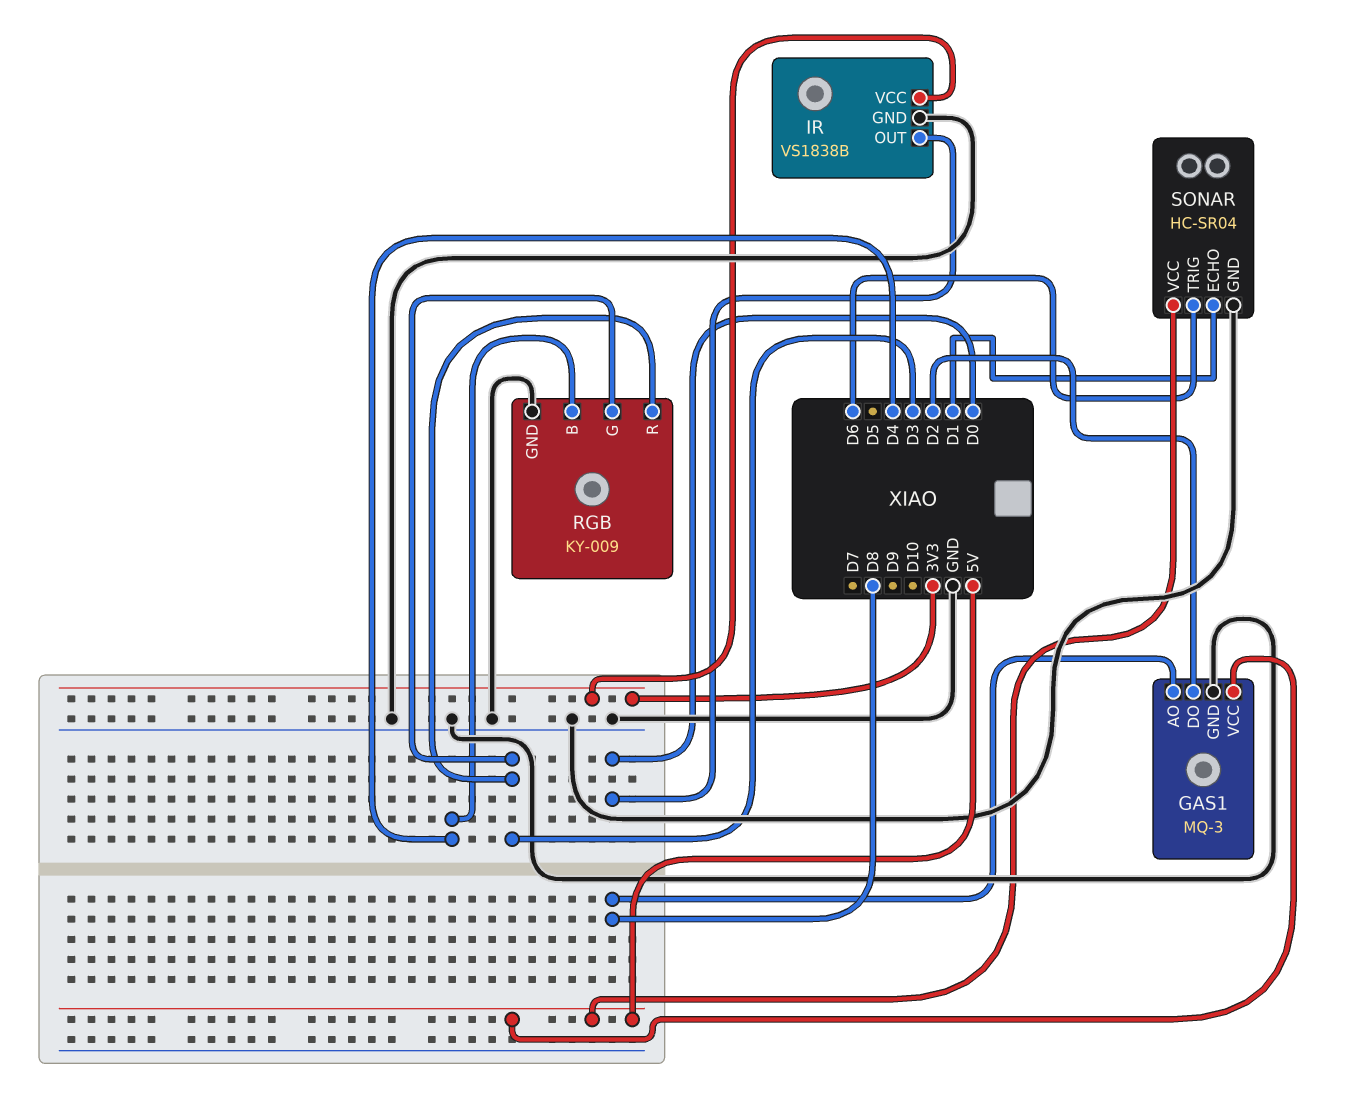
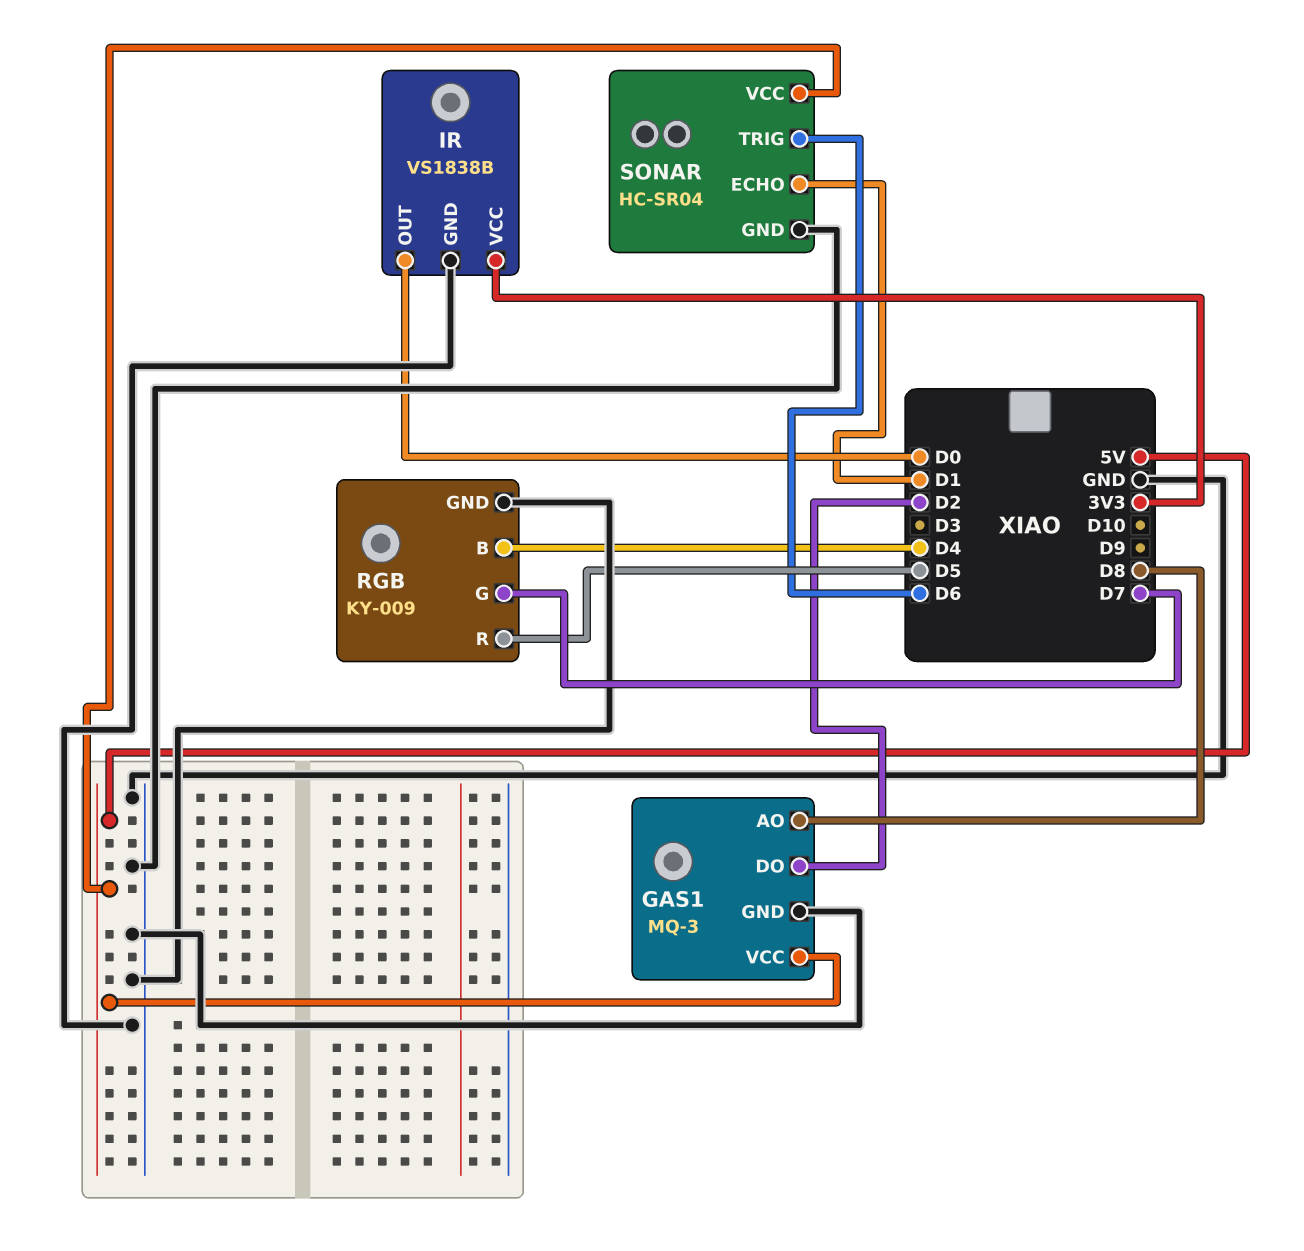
RGB pin G: D3 -> D7
RGB pin R: D3 -> D5

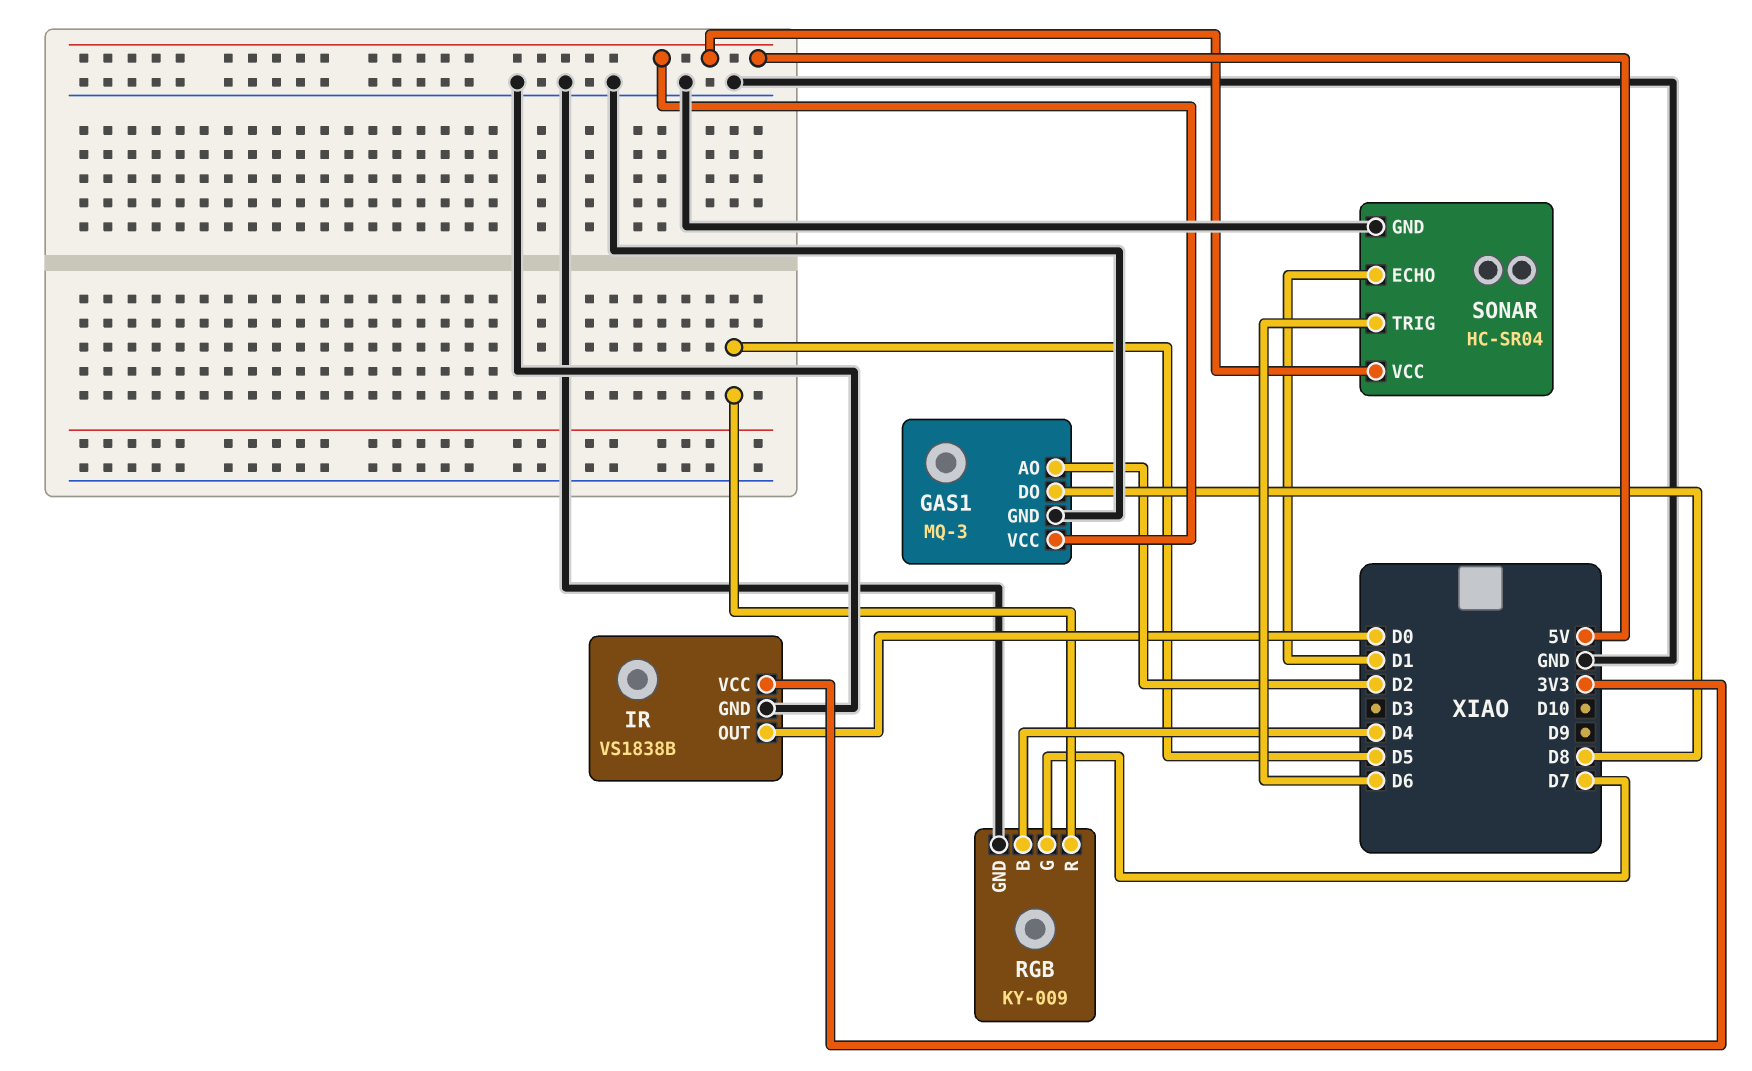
GAS1 pin AO: D8 -> D2
GAS1 pin DO: D2 -> D8

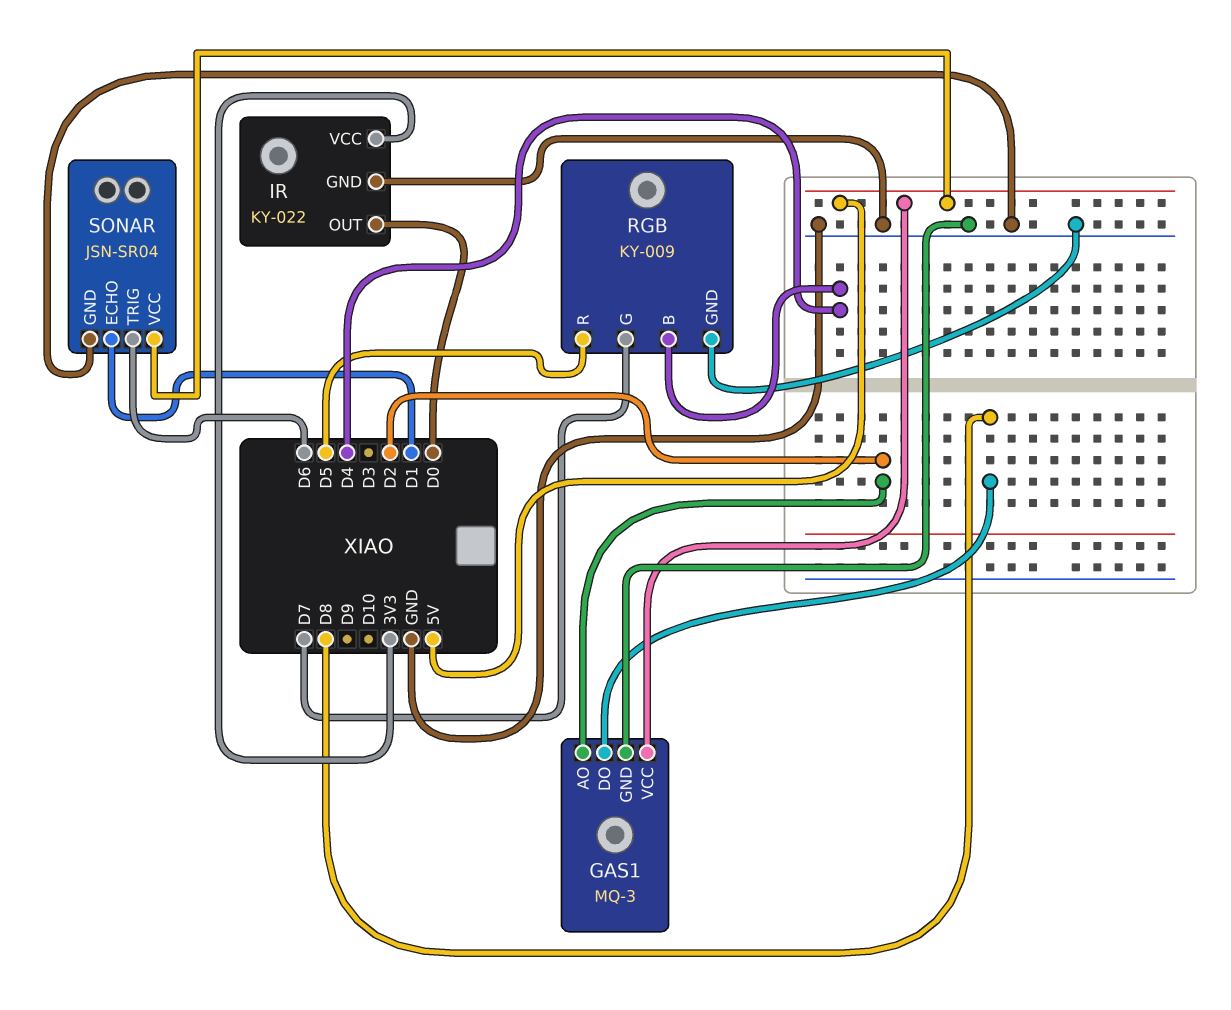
IR: VS1838B -> KY-022
SONAR: HC-SR04 -> JSN-SR04

